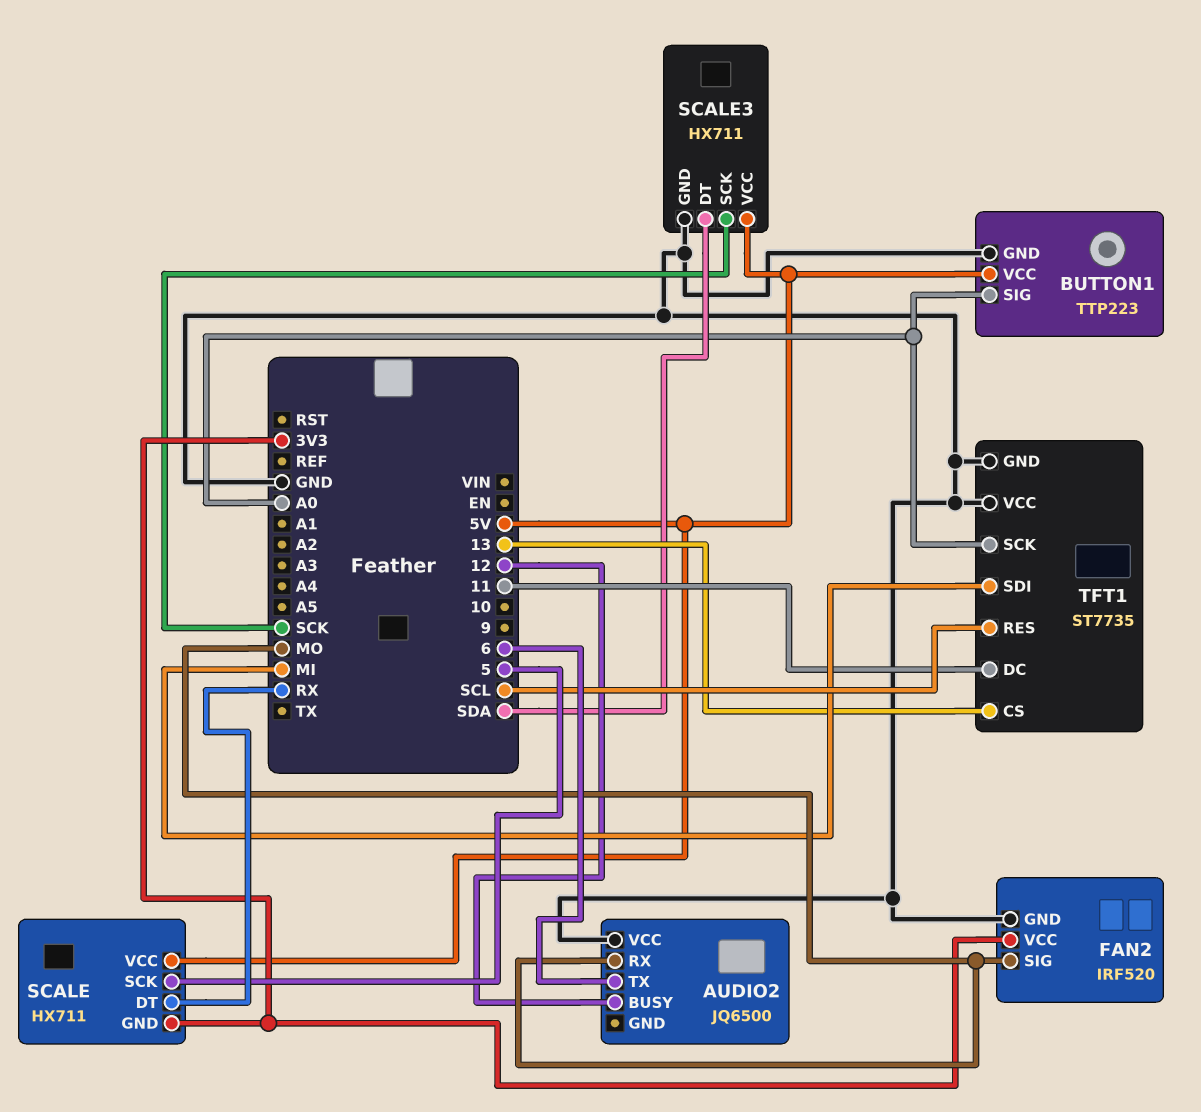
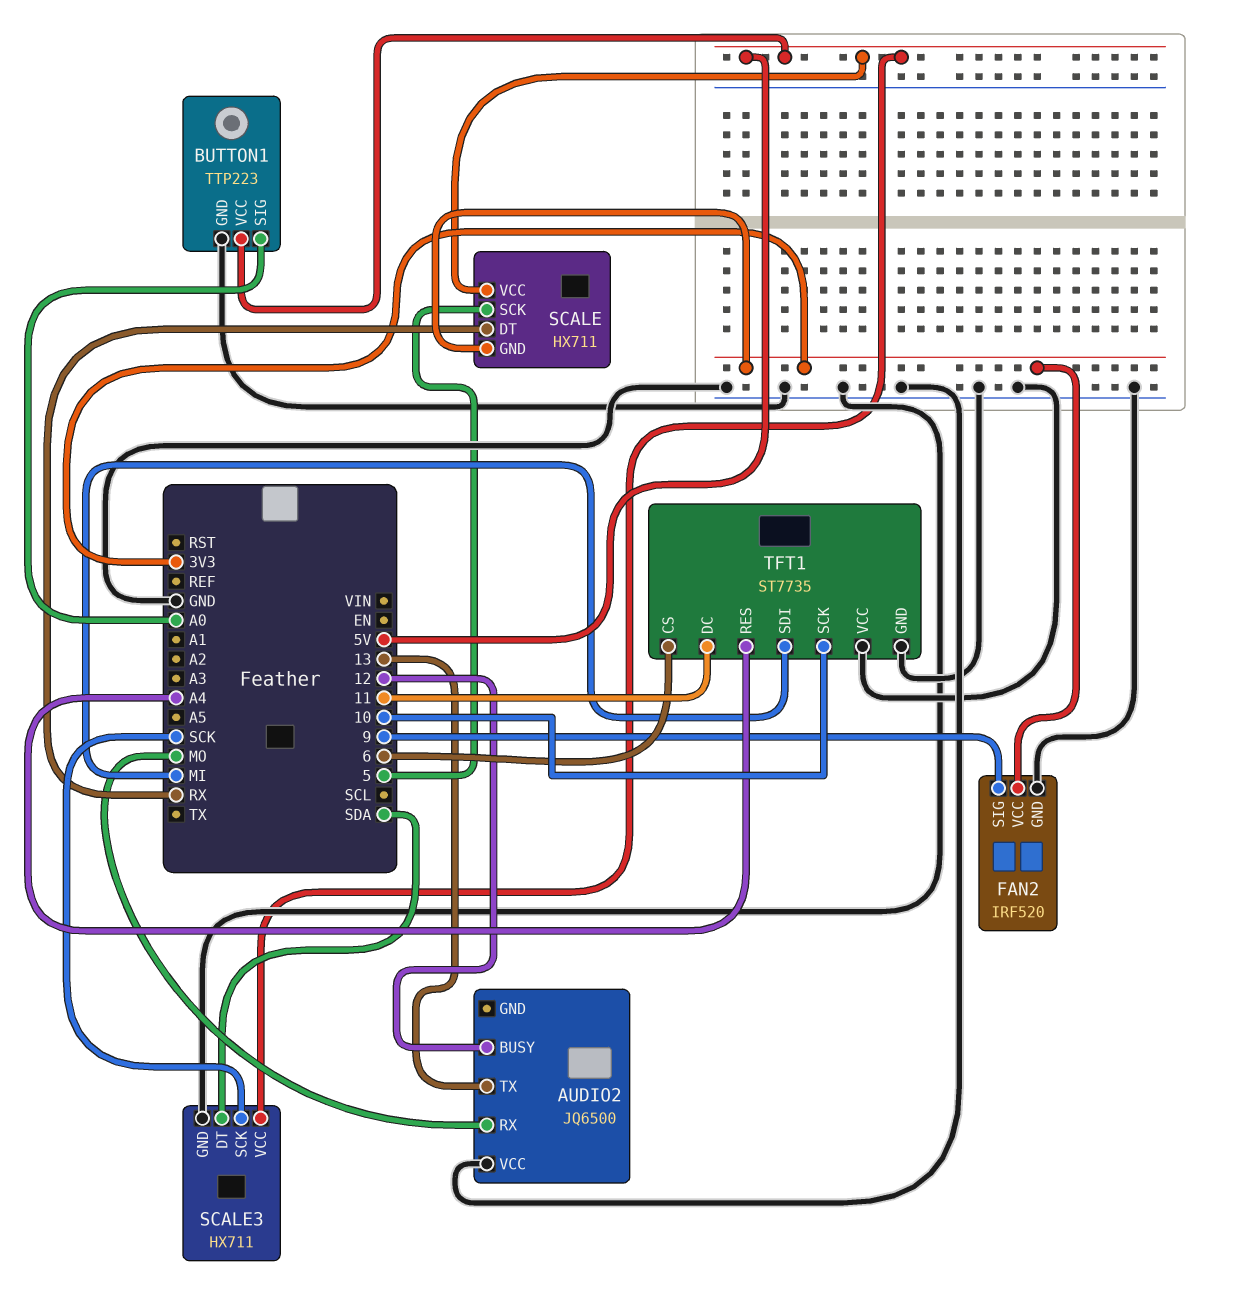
AUDIO2 pin TX: 6 -> 13
FAN2 pin SIG: MO -> 9
TFT1 pin CS: 13 -> 6
TFT1 pin RES: SCL -> A4
TFT1 pin SCK: A0 -> 10

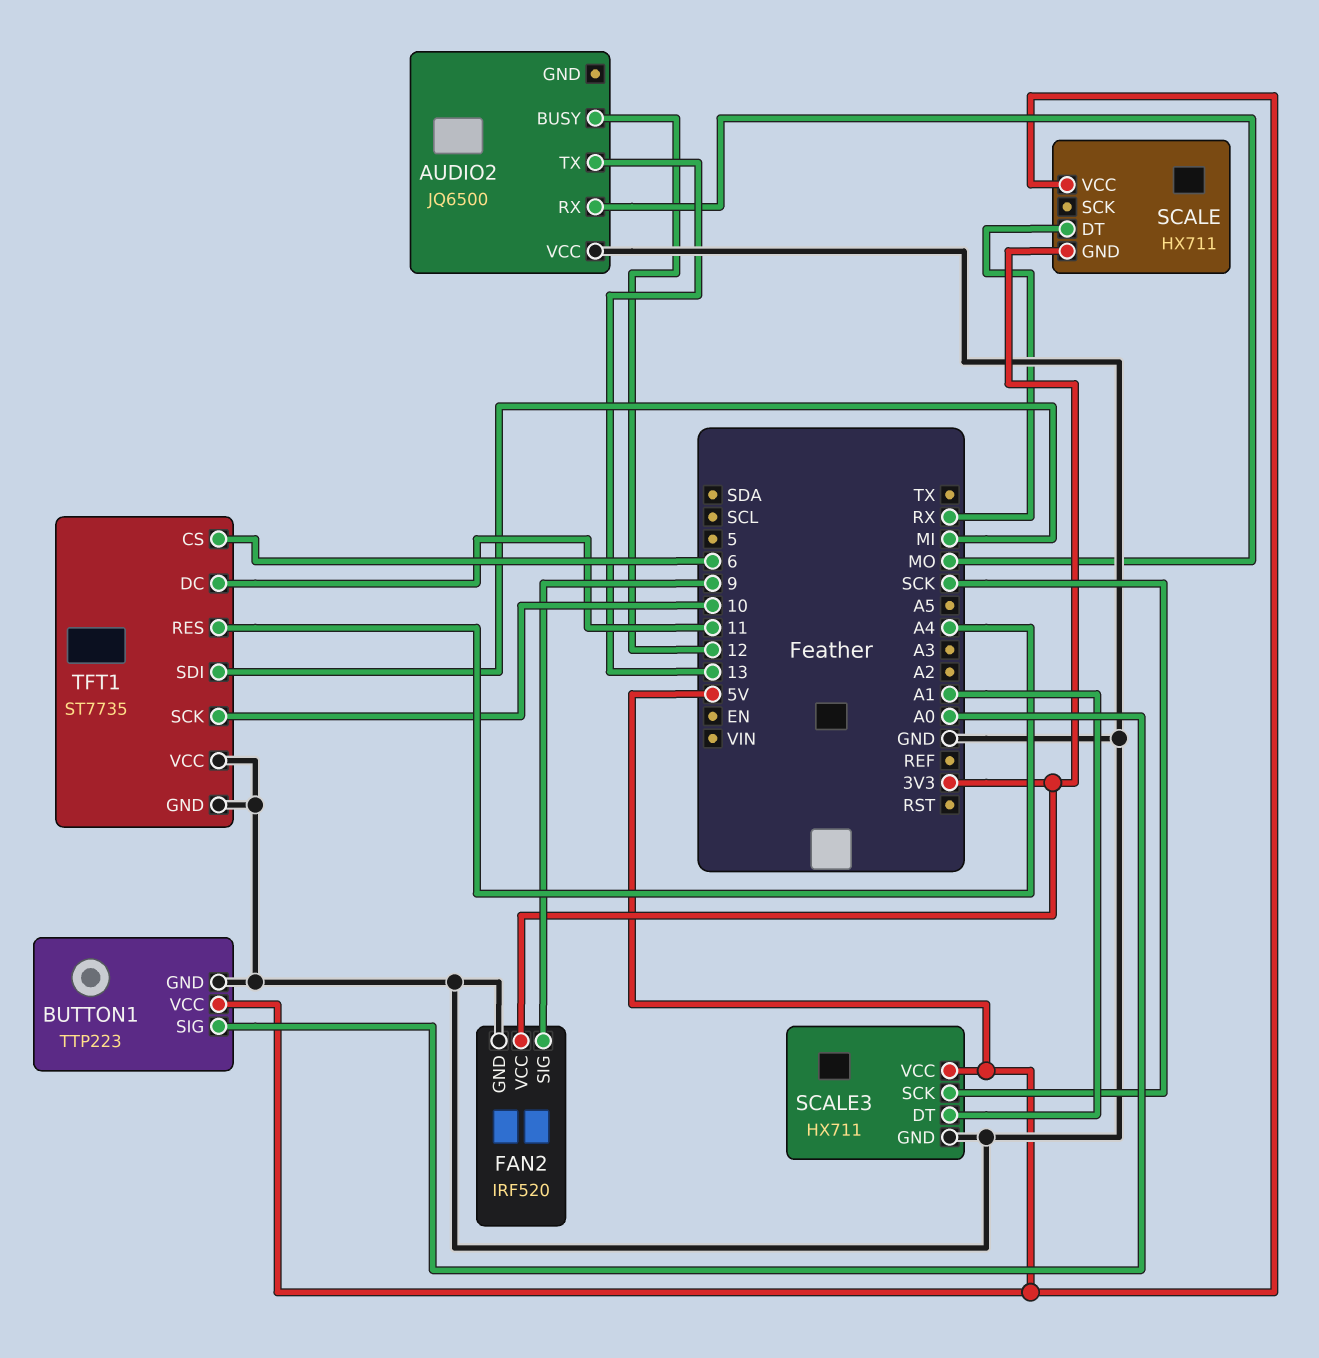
SCALE pin SCK: 5 -> none
SCALE3 pin DT: SDA -> A1

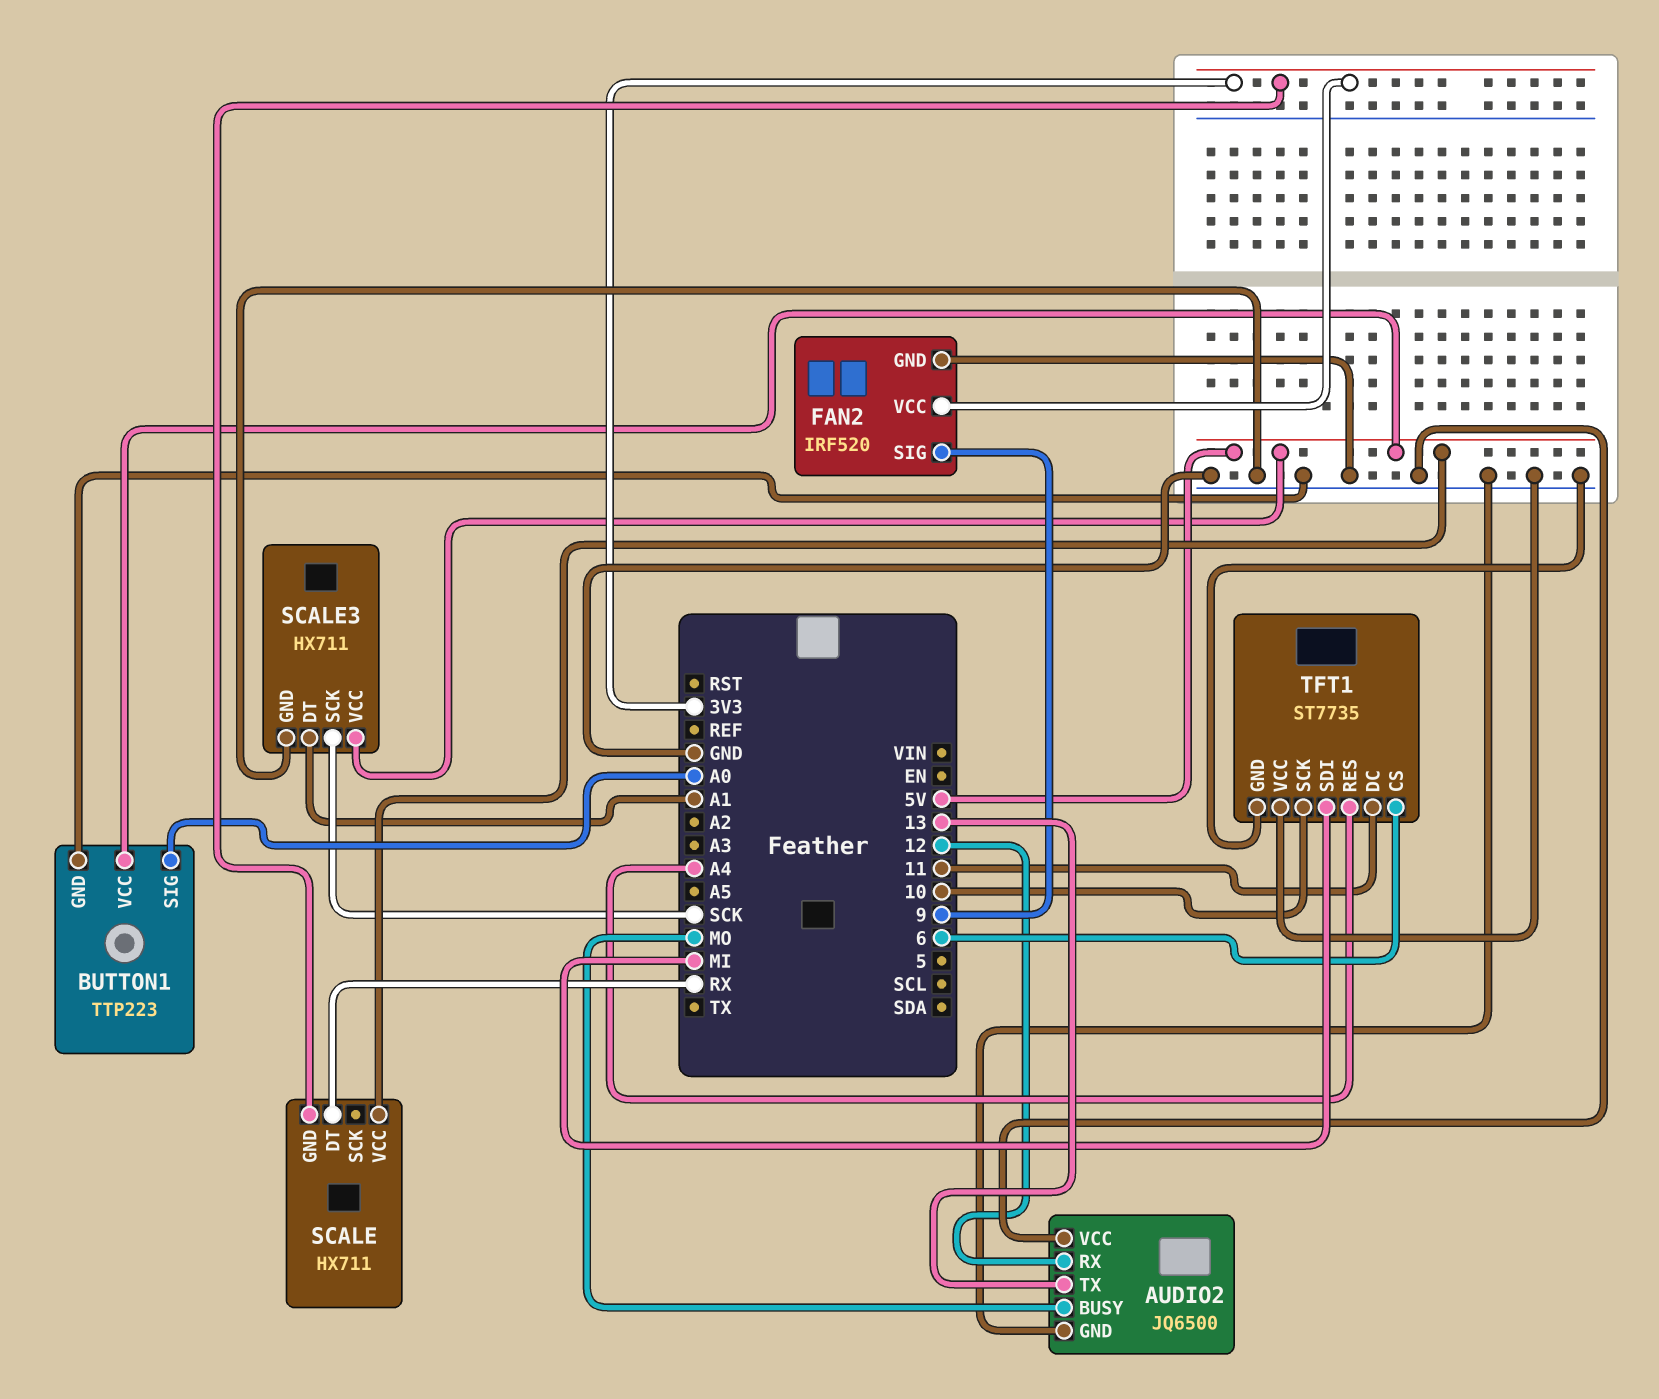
AUDIO2 pin BUSY: 12 -> MO
AUDIO2 pin GND: none -> GND
AUDIO2 pin RX: MO -> 12

